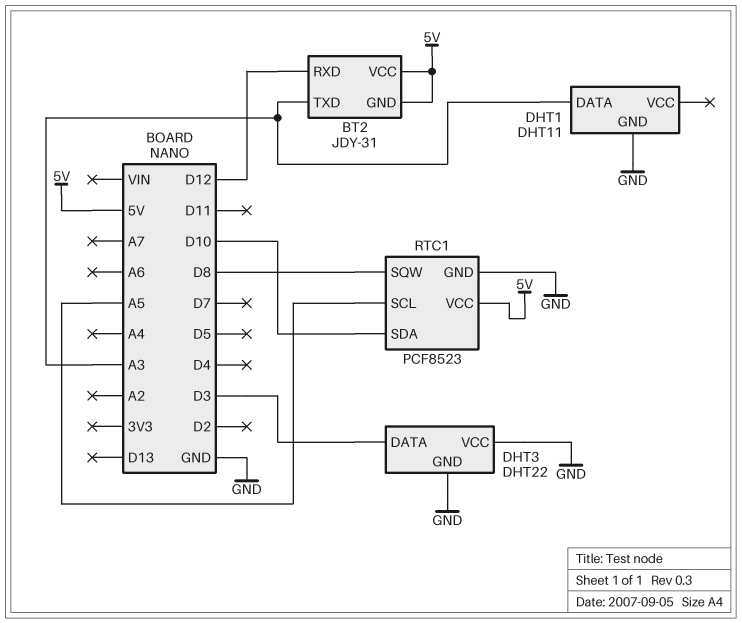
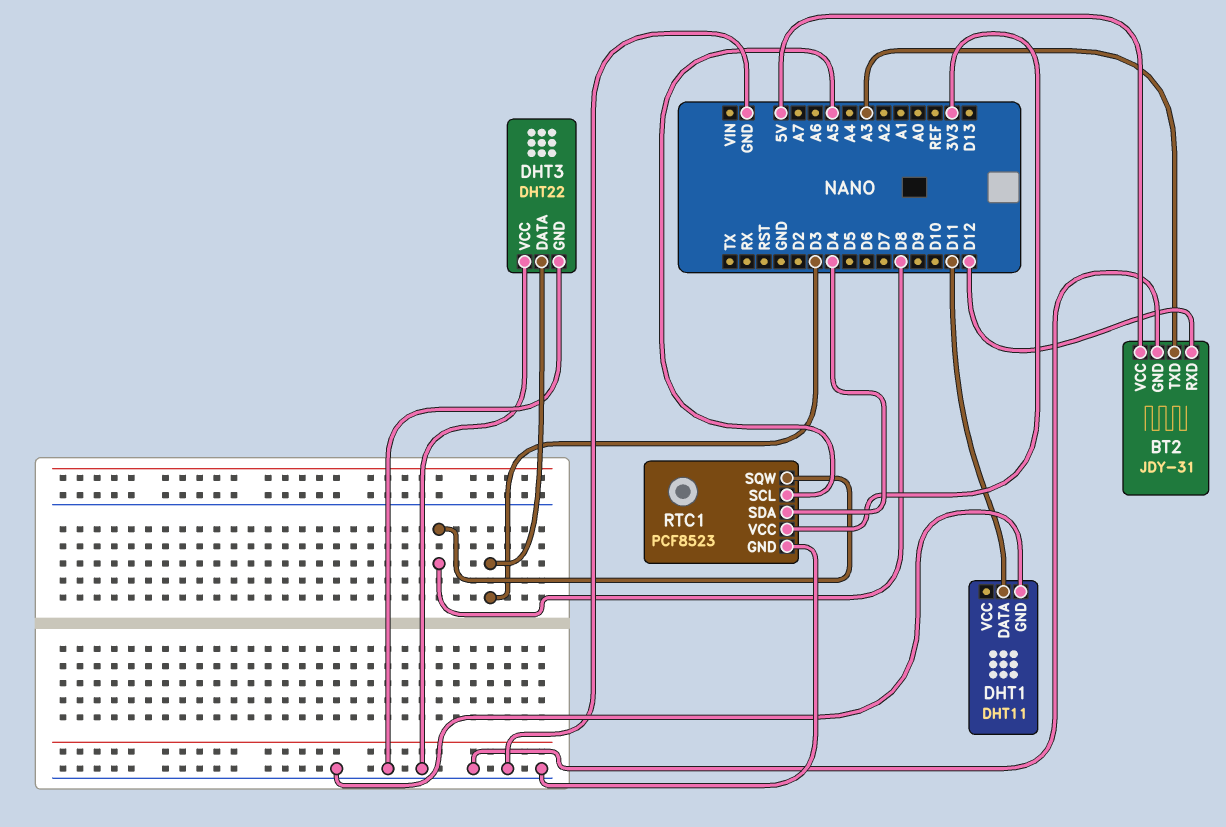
BT2 pin GND: 5V -> GND
DHT1 pin DATA: A3 -> D11
RTC1 pin SDA: D10 -> D4
RTC1 pin VCC: 5V -> 3V3

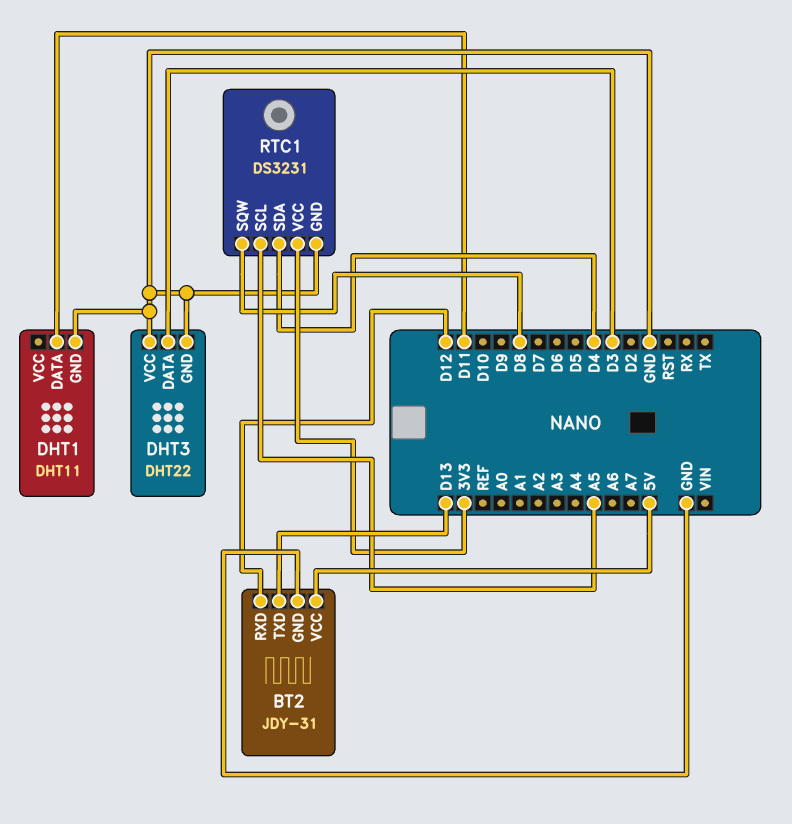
BT2 pin TXD: A3 -> D13
RTC1: PCF8523 -> DS3231

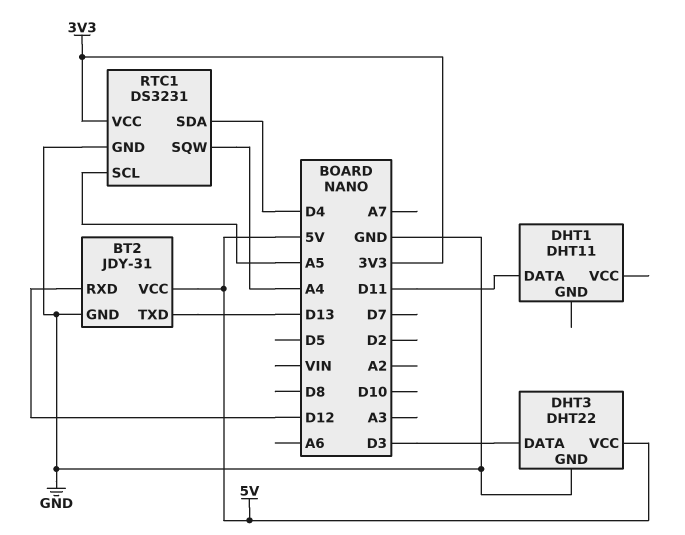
DHT1 pin GND: GND -> none
DHT3 pin VCC: GND -> 5V
RTC1 pin SQW: D8 -> A4

